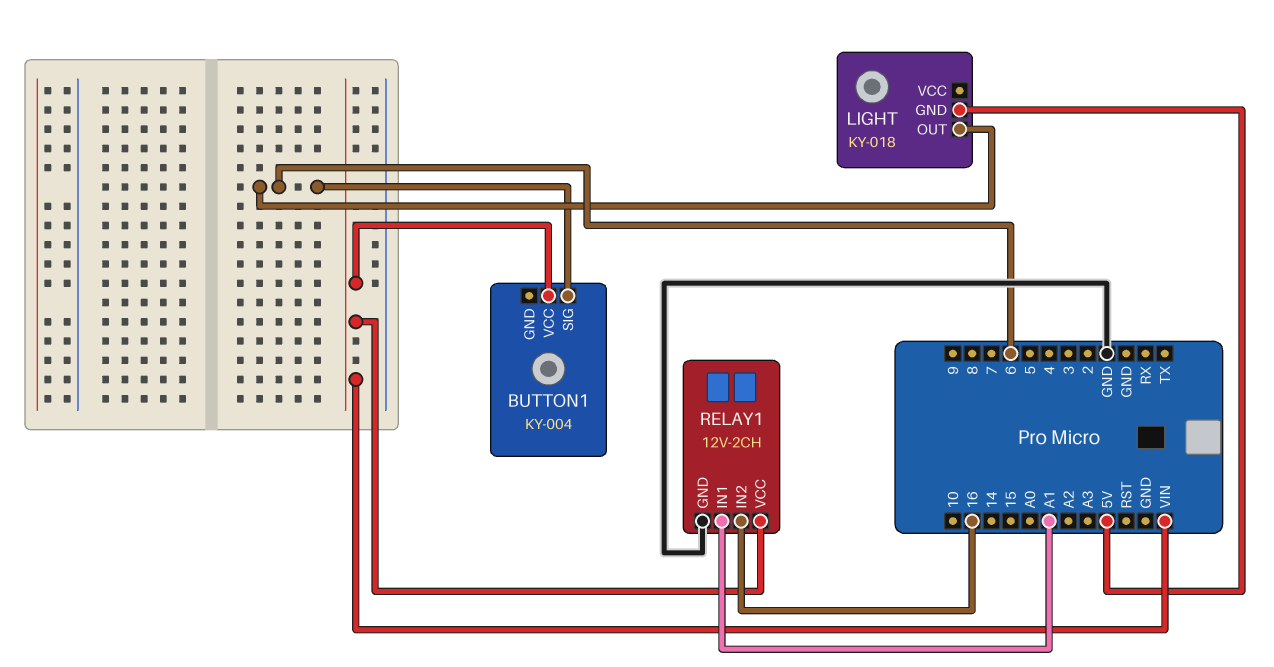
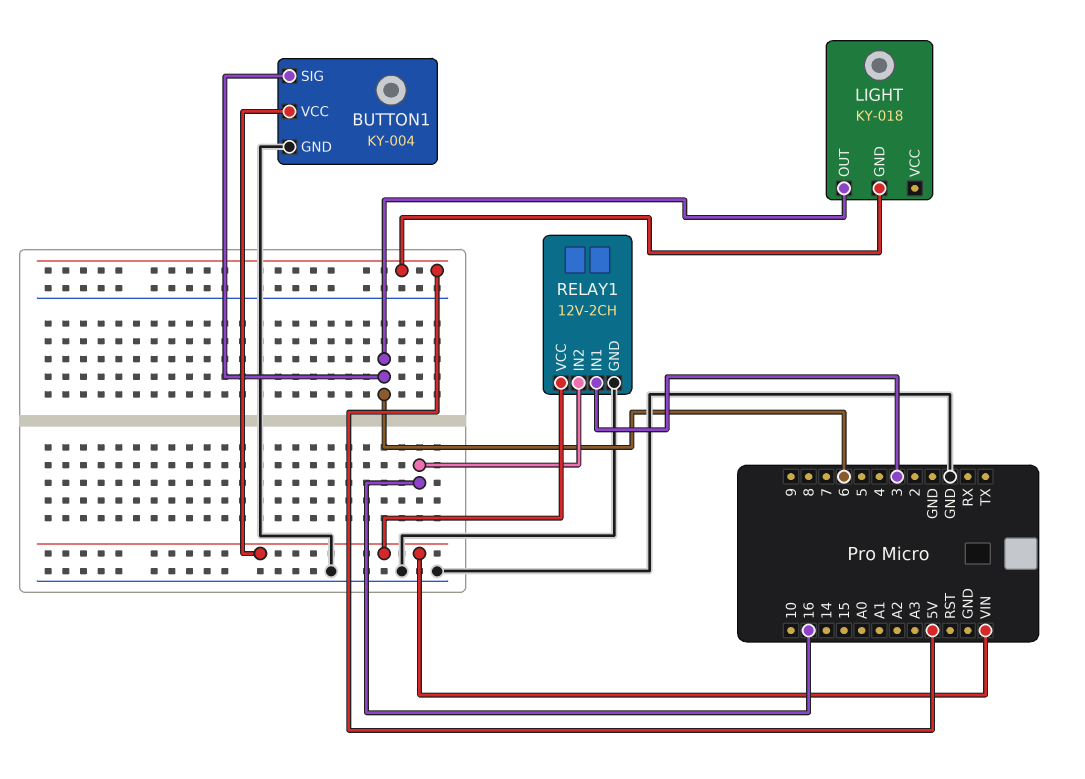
BUTTON1 pin GND: none -> GND
RELAY1 pin IN1: A1 -> 3

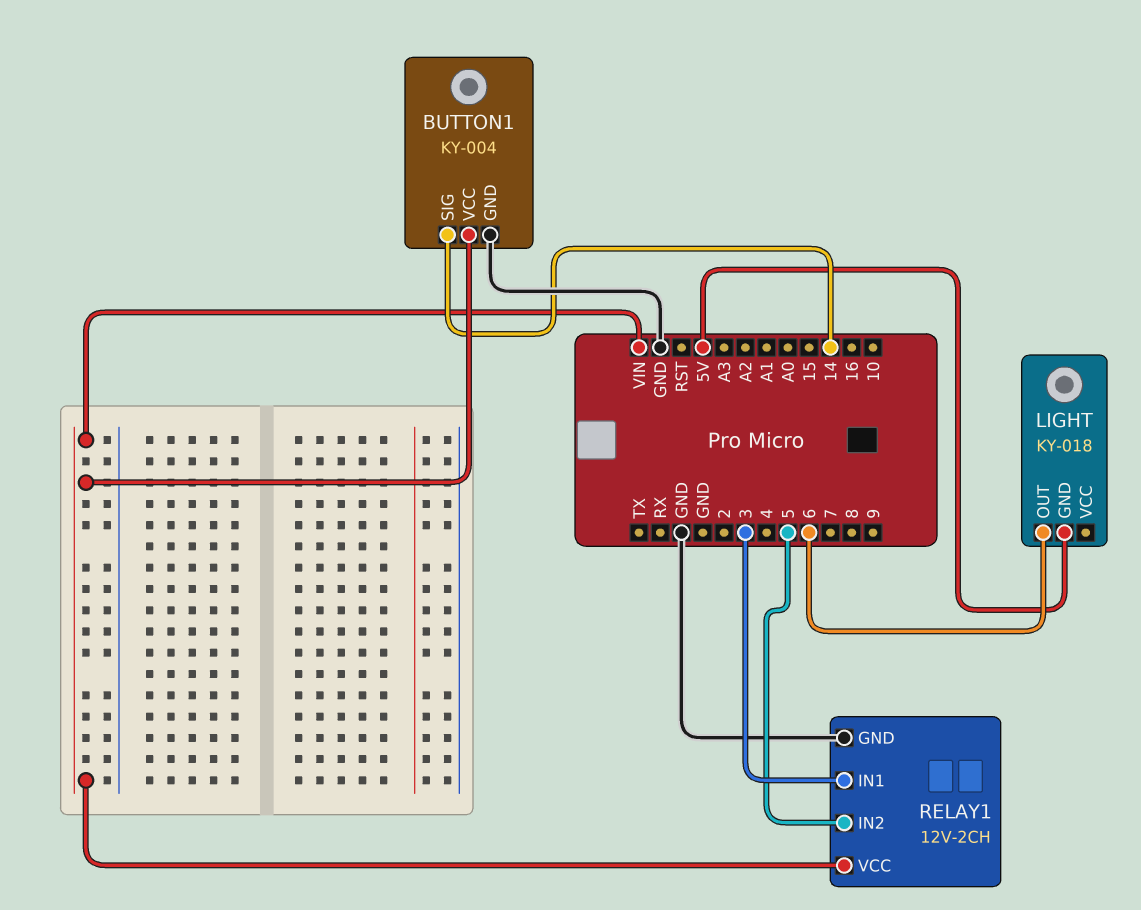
BUTTON1 pin SIG: 6 -> 14
RELAY1 pin IN2: 16 -> 5

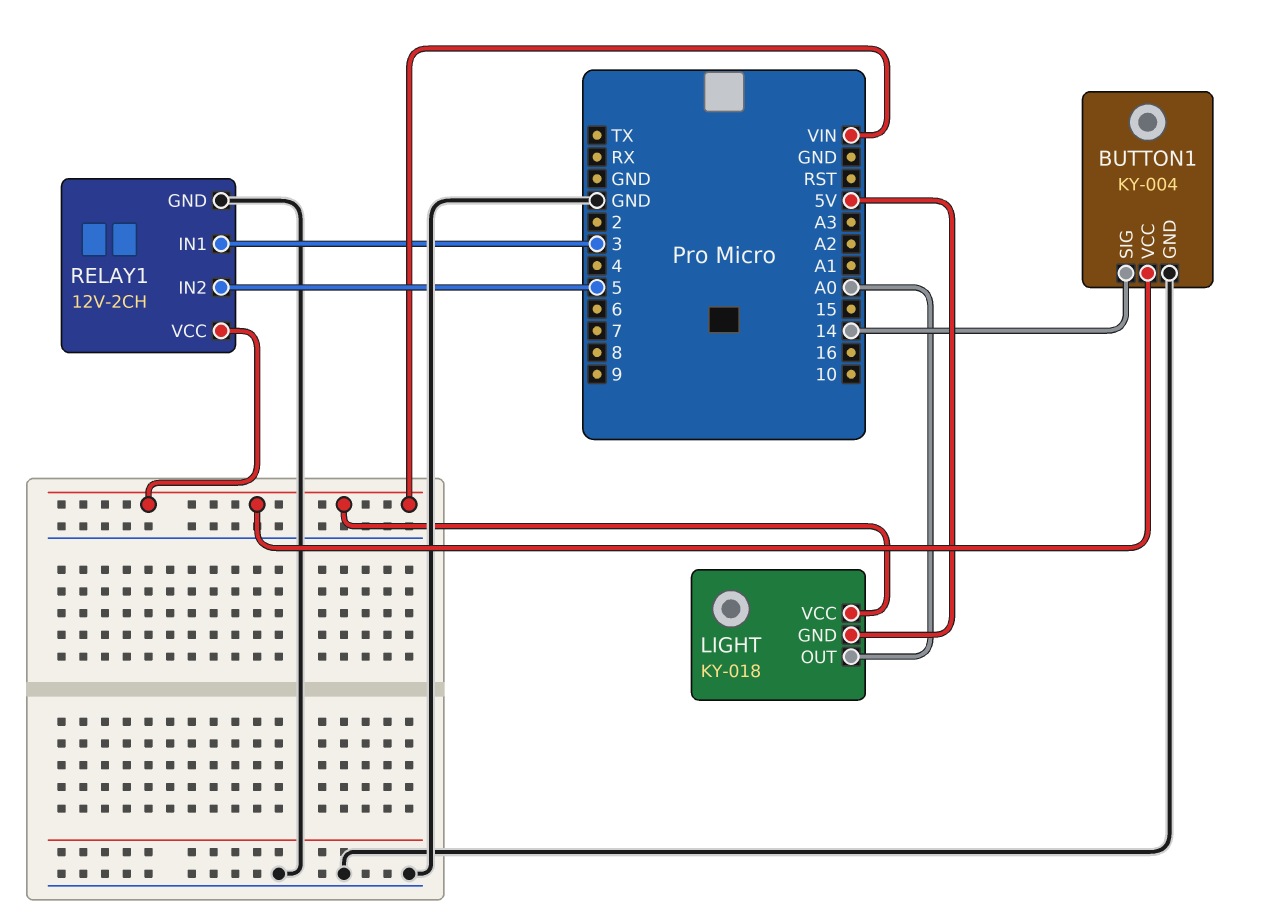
LIGHT pin OUT: 6 -> A0
LIGHT pin VCC: none -> VIN

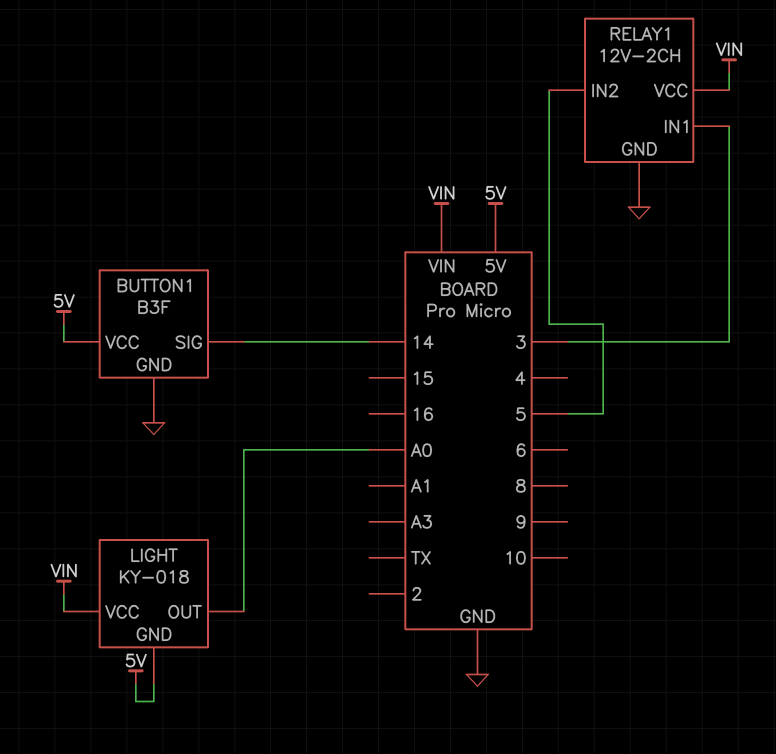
BUTTON1: KY-004 -> B3F
BUTTON1 pin VCC: VIN -> 5V

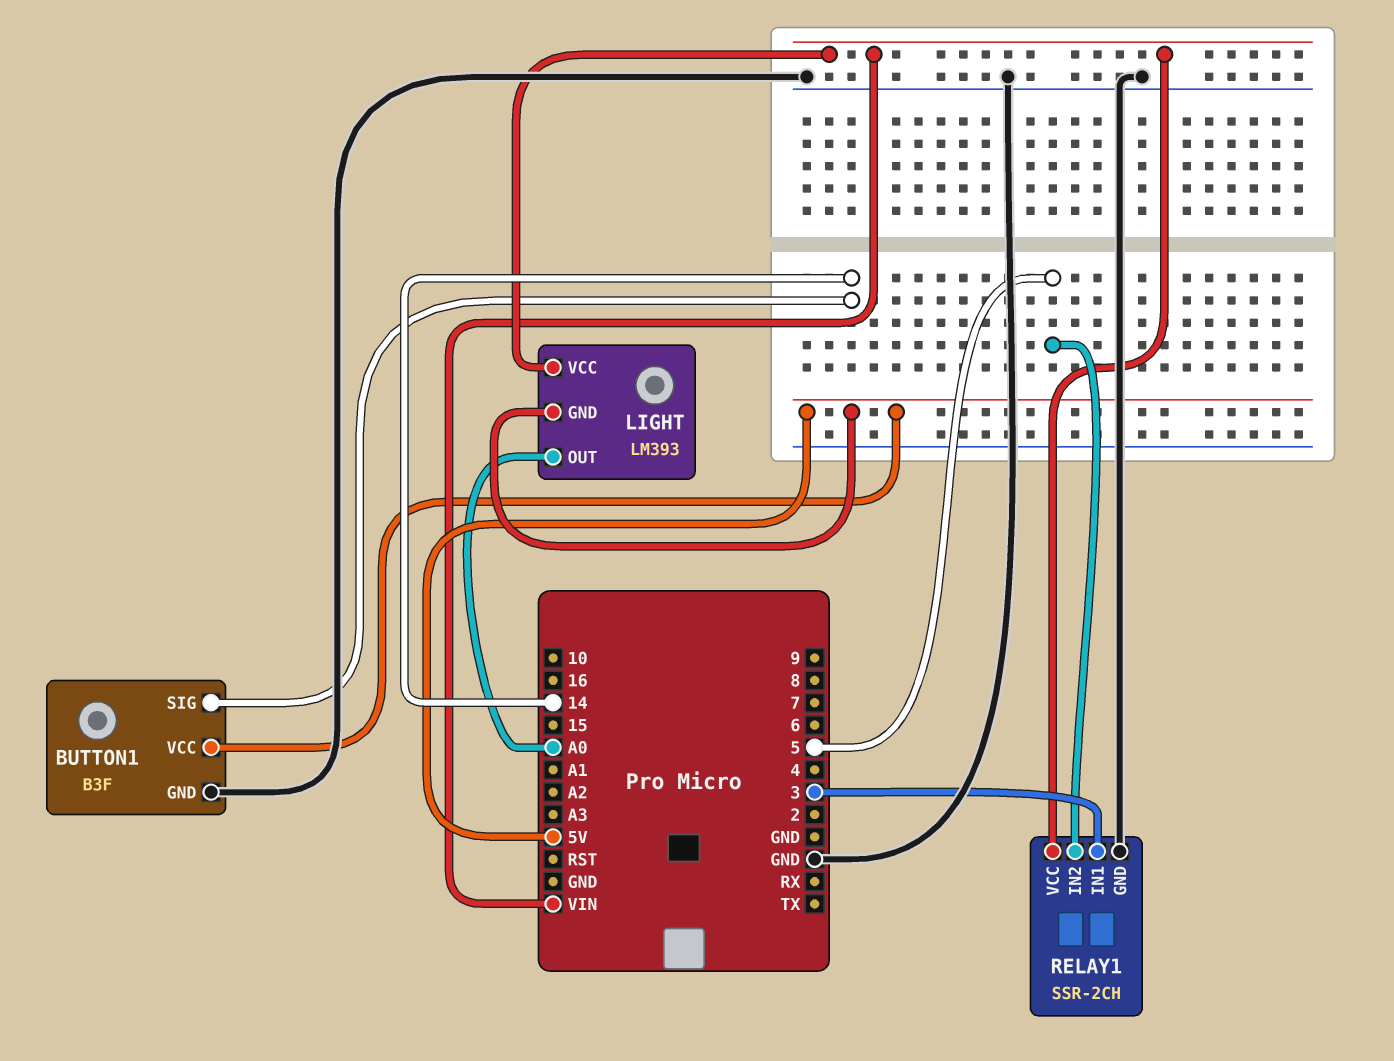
LIGHT: KY-018 -> LM393
RELAY1: 12V-2CH -> SSR-2CH

